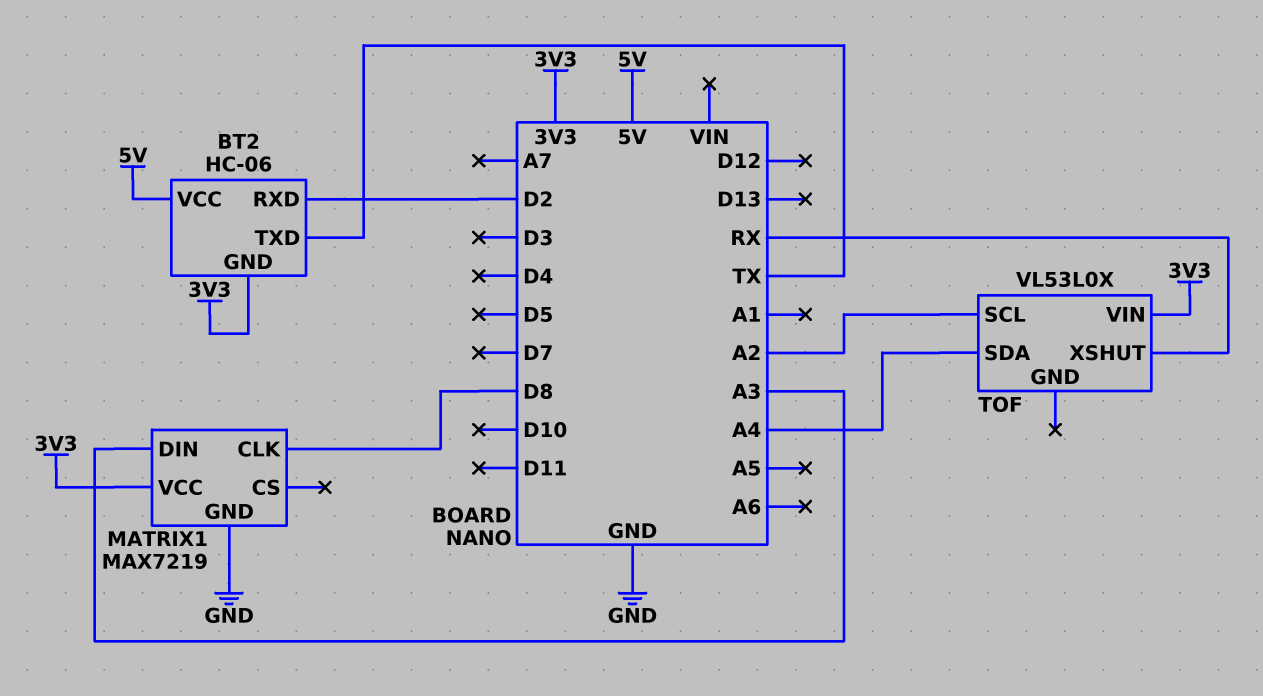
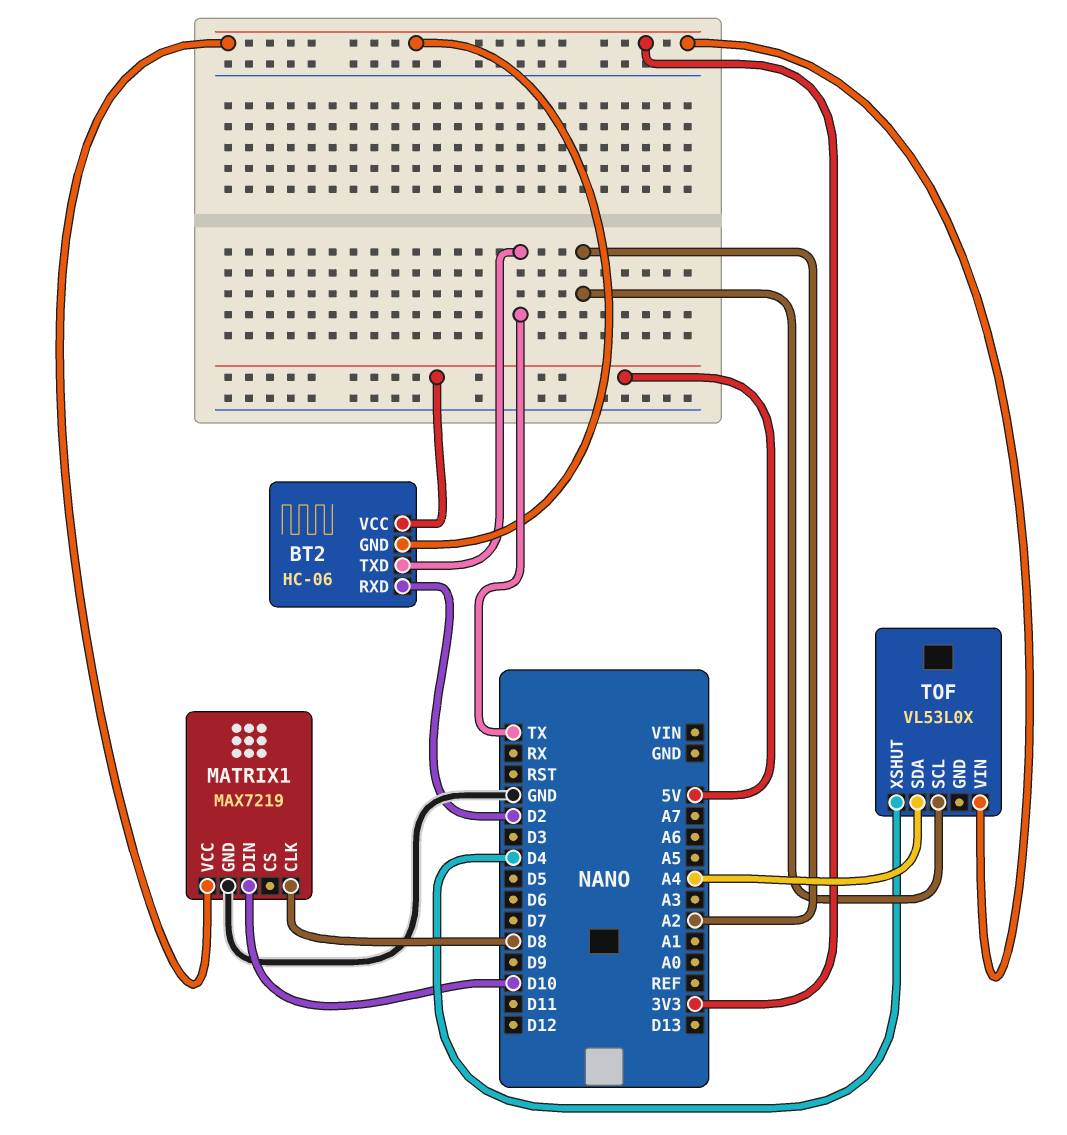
MATRIX1 pin DIN: A3 -> D10
TOF pin XSHUT: RX -> D4

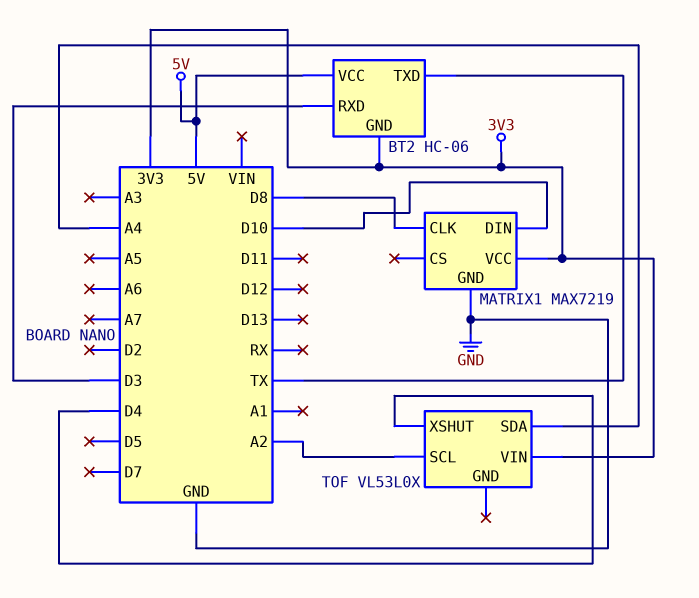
BT2 pin RXD: D2 -> D3

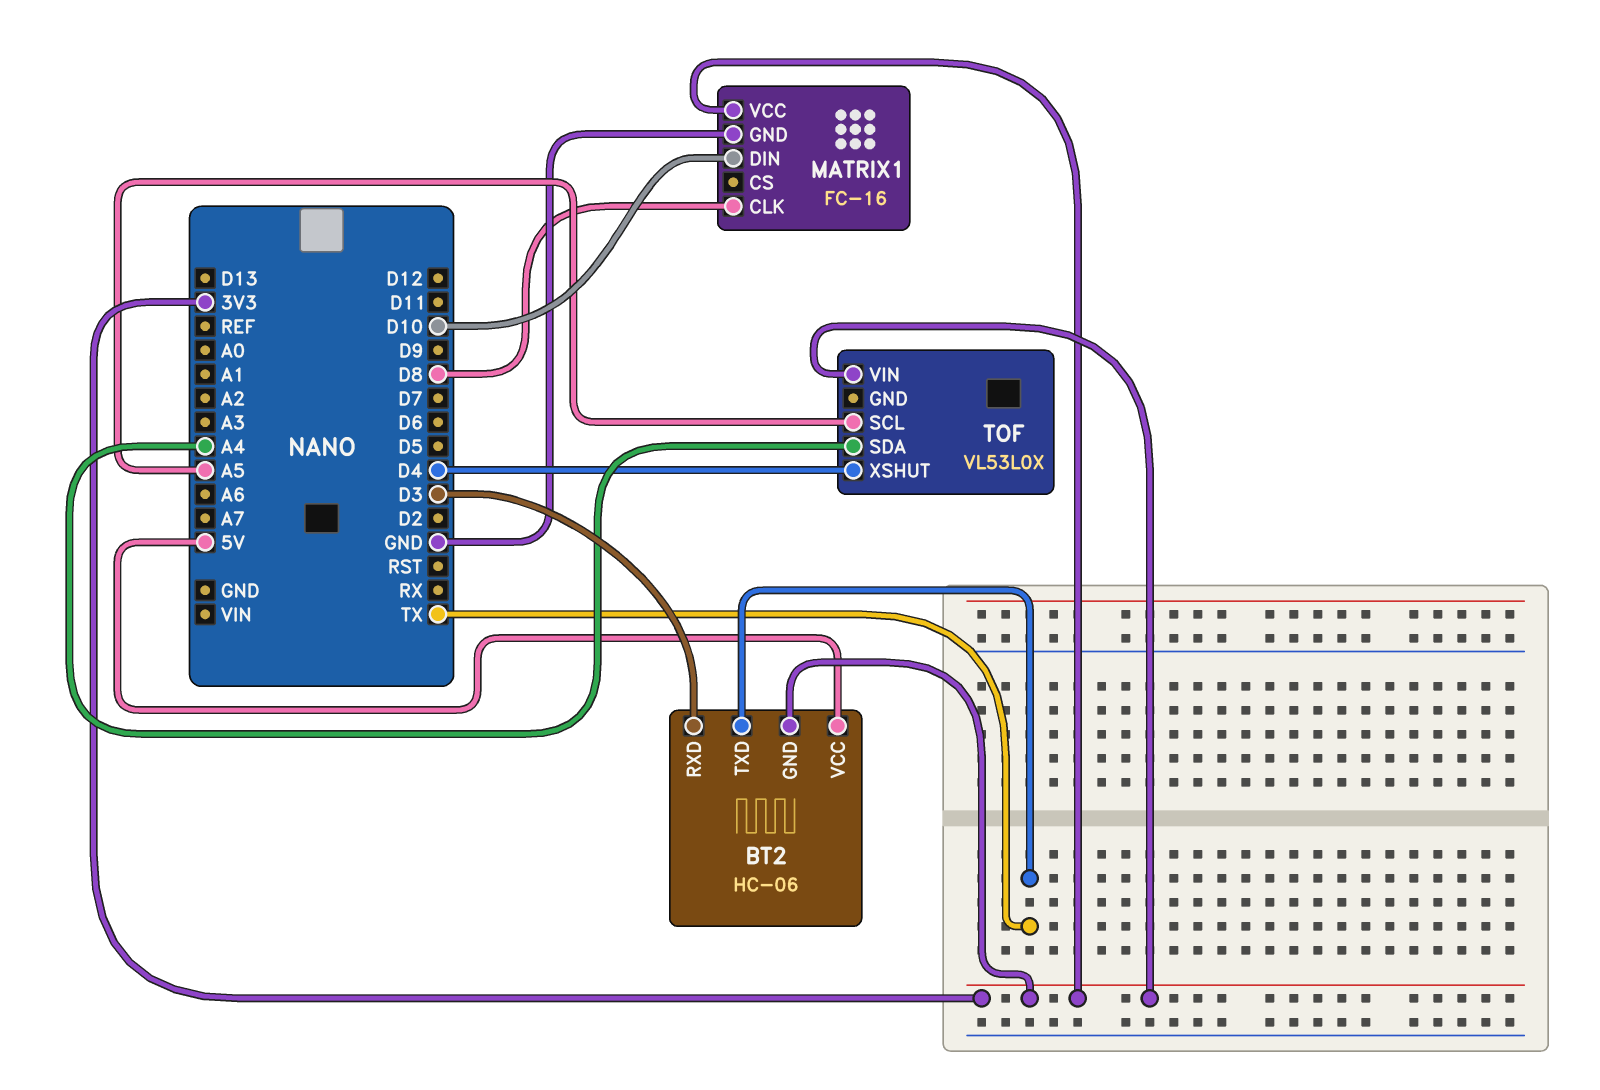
MATRIX1: MAX7219 -> FC-16
TOF pin SCL: A2 -> A5

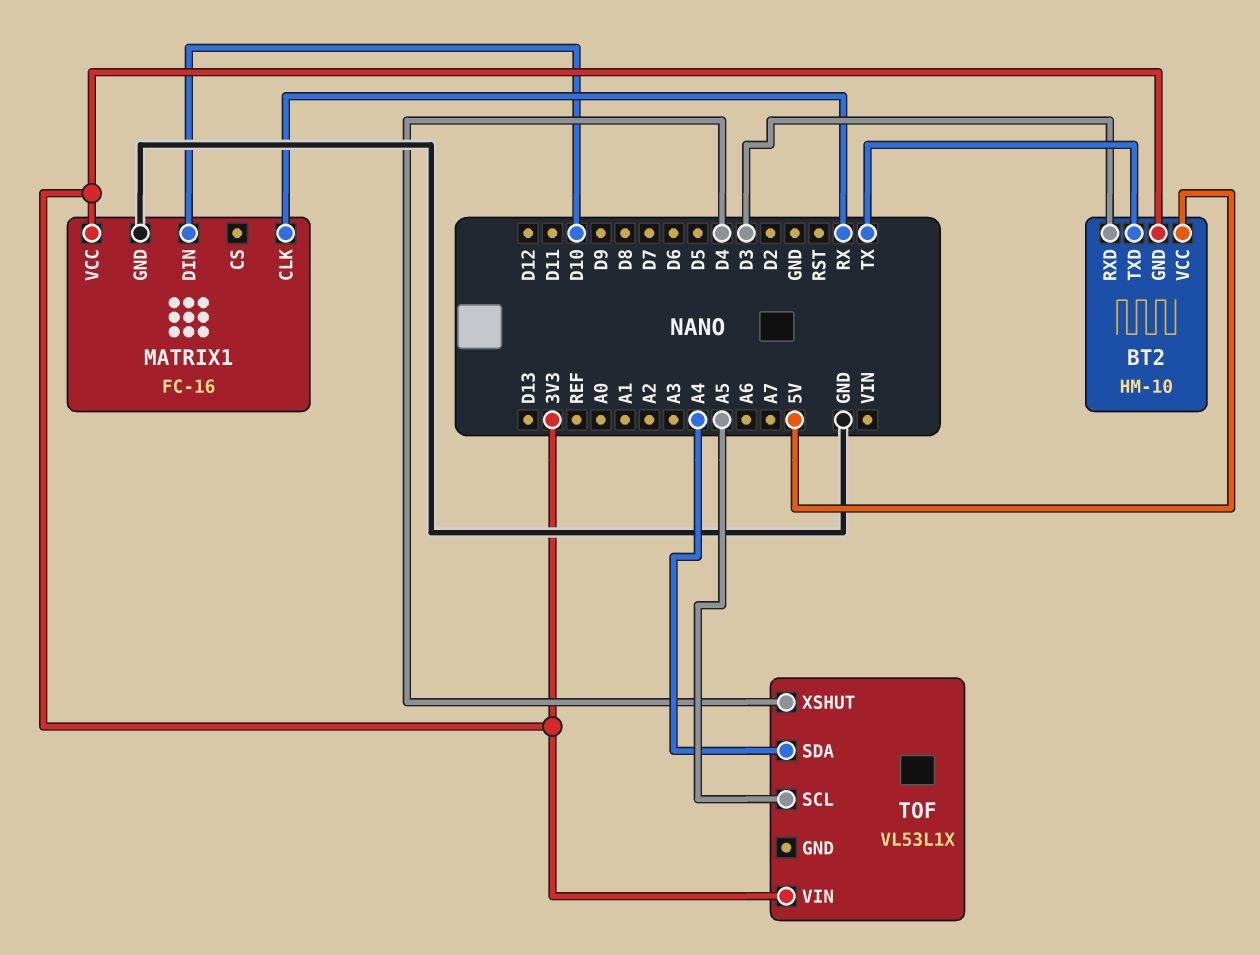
BT2: HC-06 -> HM-10
MATRIX1 pin CLK: D8 -> RX
TOF: VL53L0X -> VL53L1X

